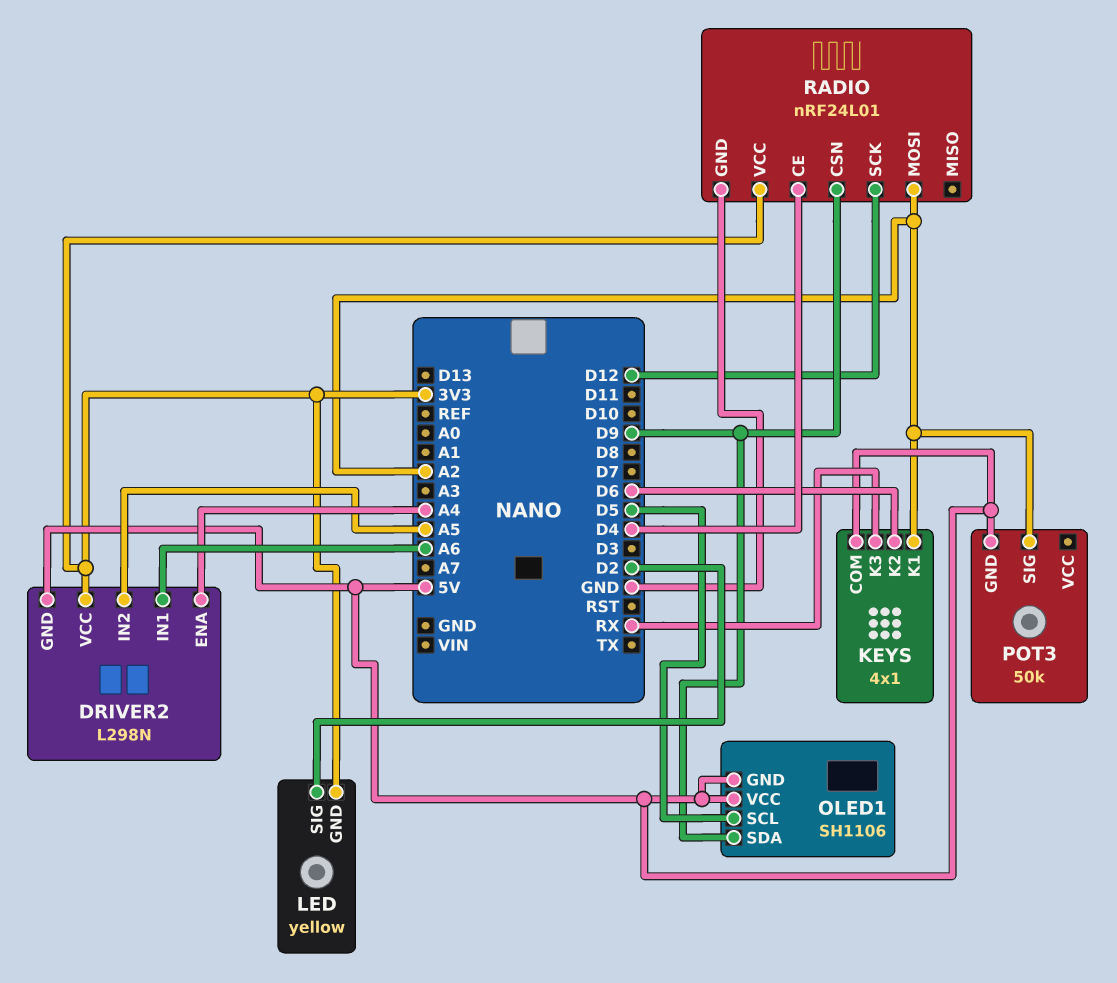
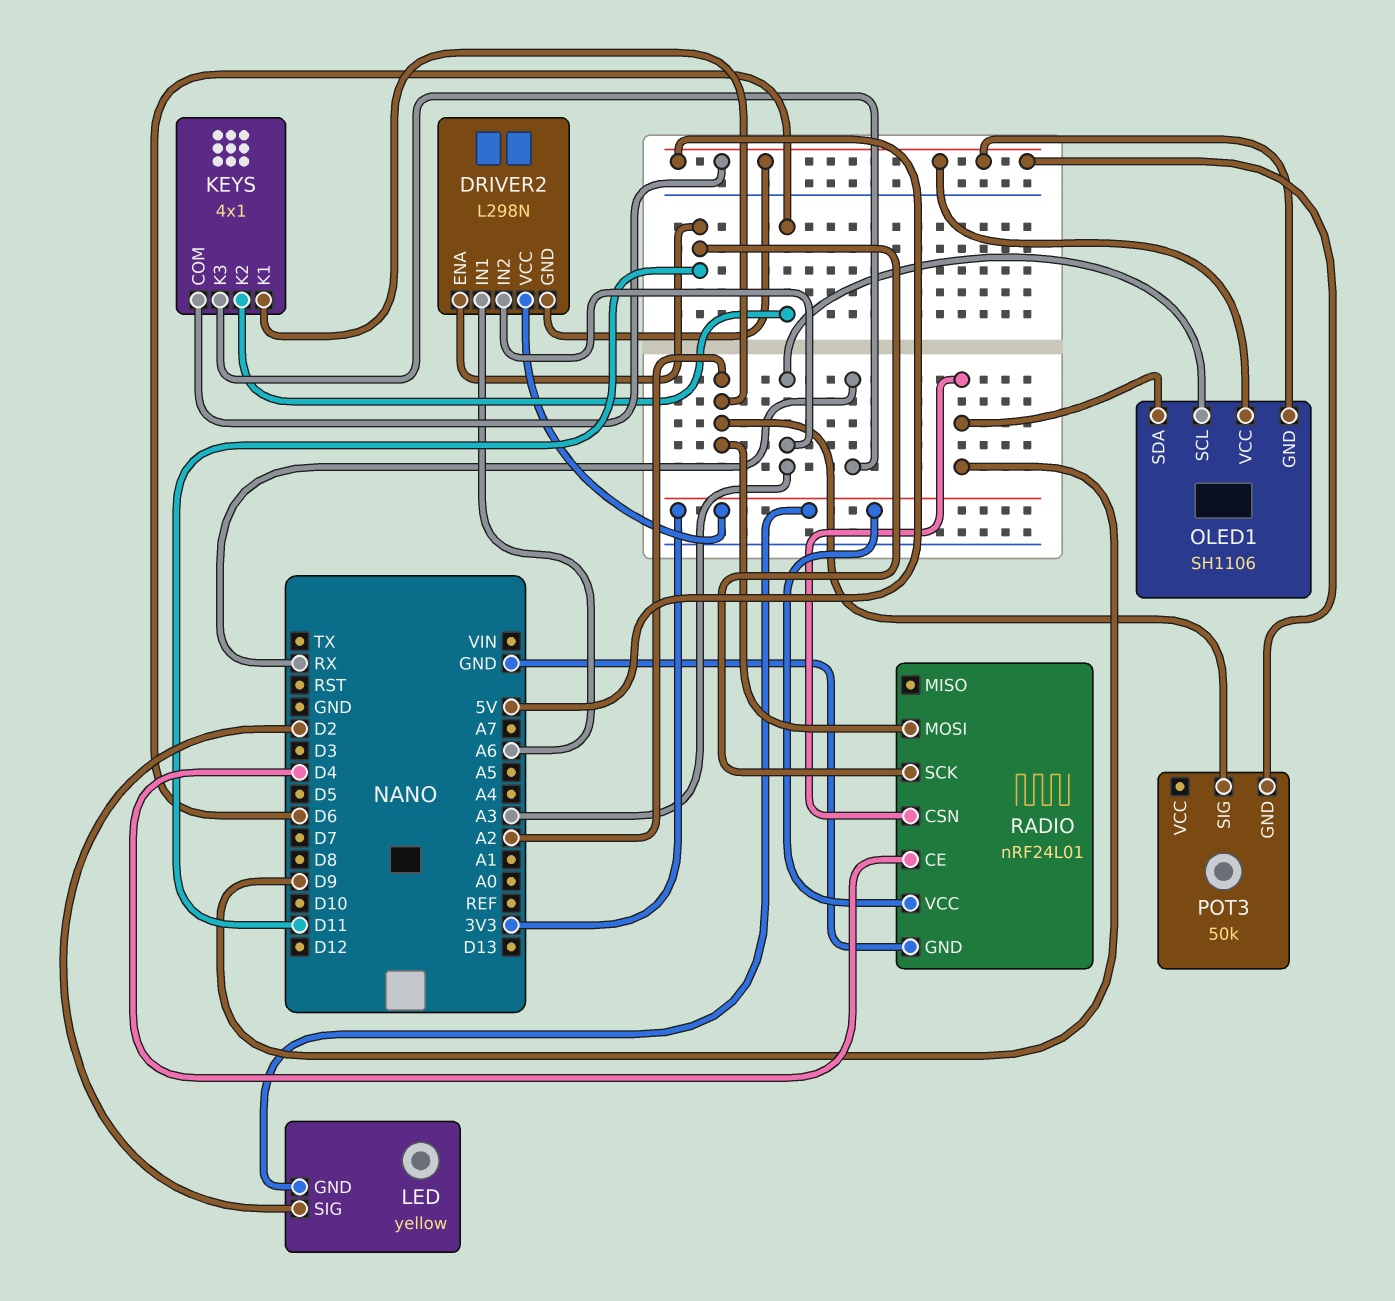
DRIVER2 pin ENA: A4 -> D11
DRIVER2 pin IN2: A5 -> A3
OLED1 pin SCL: D5 -> A3
RADIO pin SCK: D12 -> D11

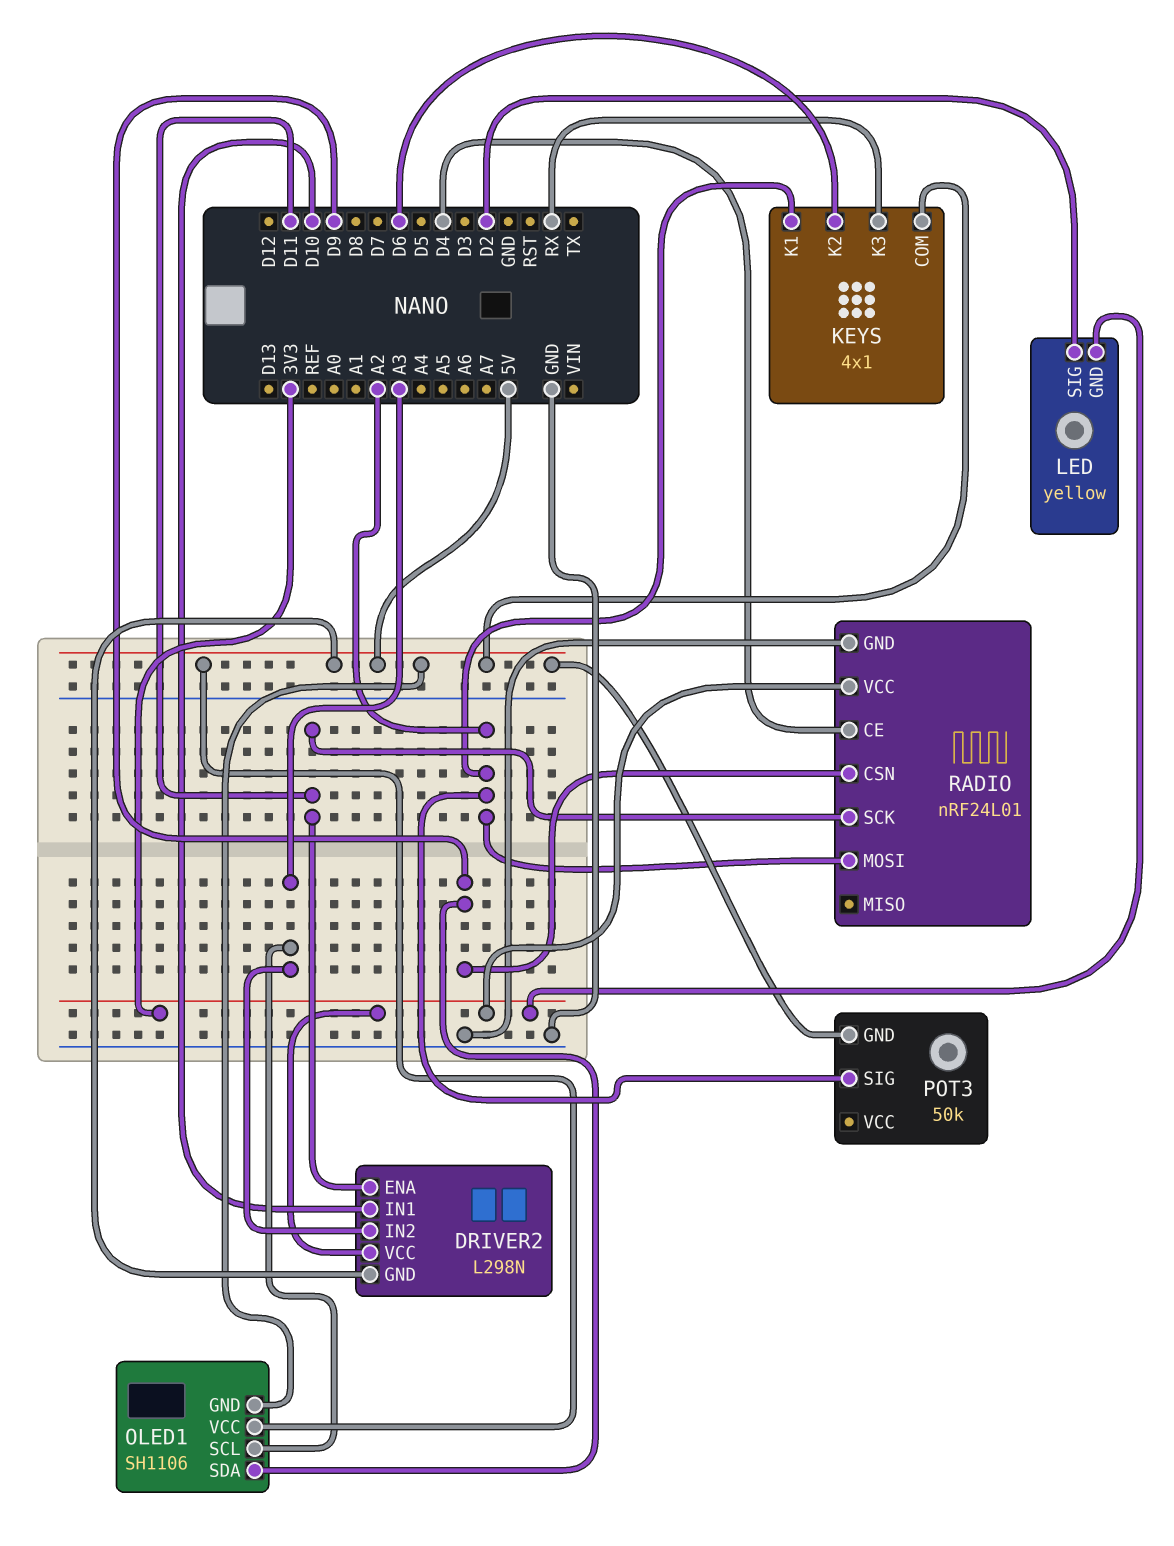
DRIVER2 pin IN1: A6 -> D10

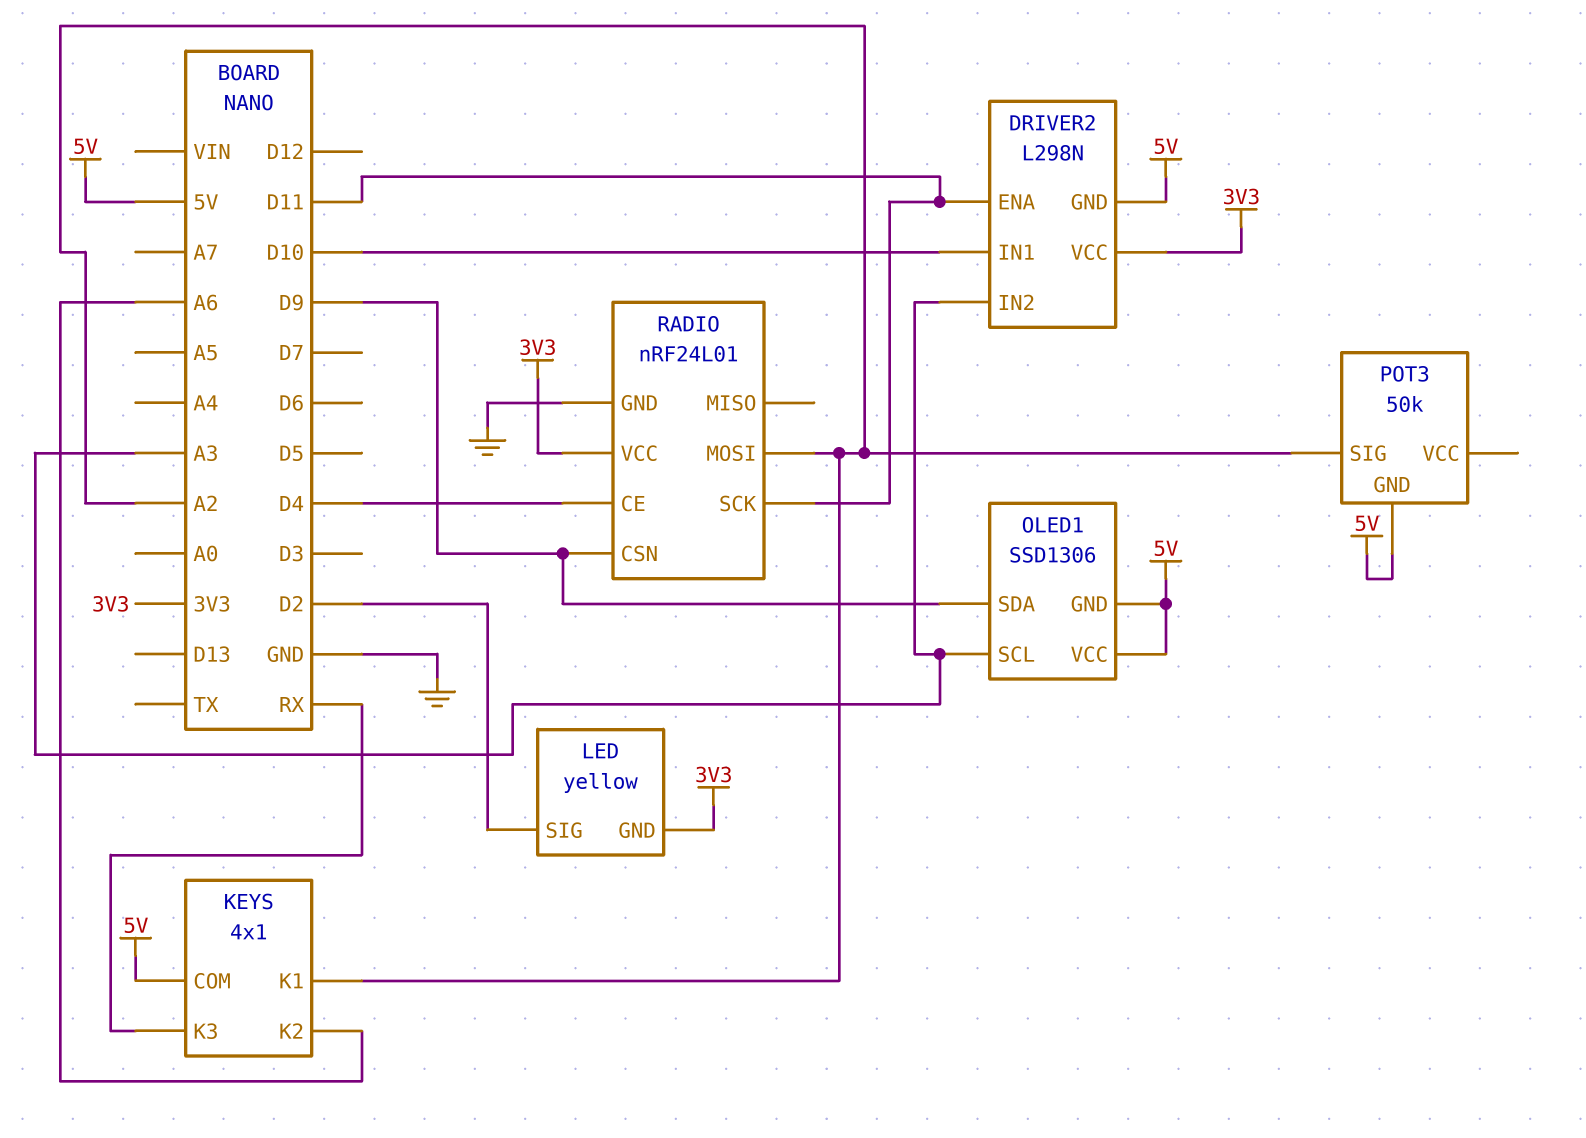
KEYS pin K2: D6 -> A6
OLED1: SH1106 -> SSD1306

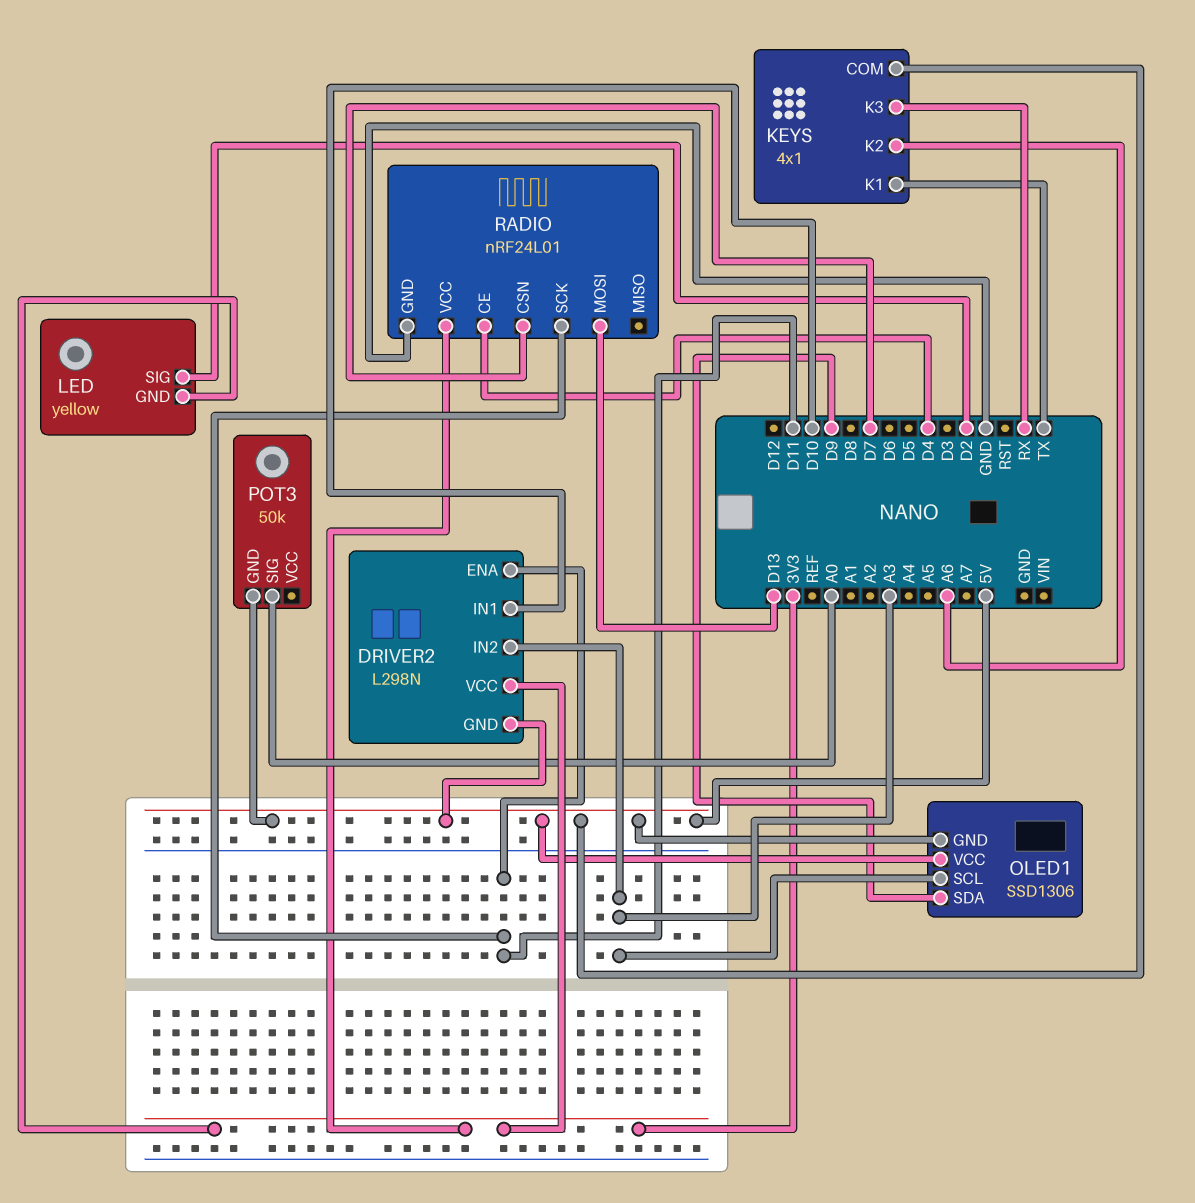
KEYS pin K1: A2 -> TX
POT3 pin SIG: A2 -> A0
RADIO pin CSN: D9 -> D7
RADIO pin MOSI: A2 -> D13

